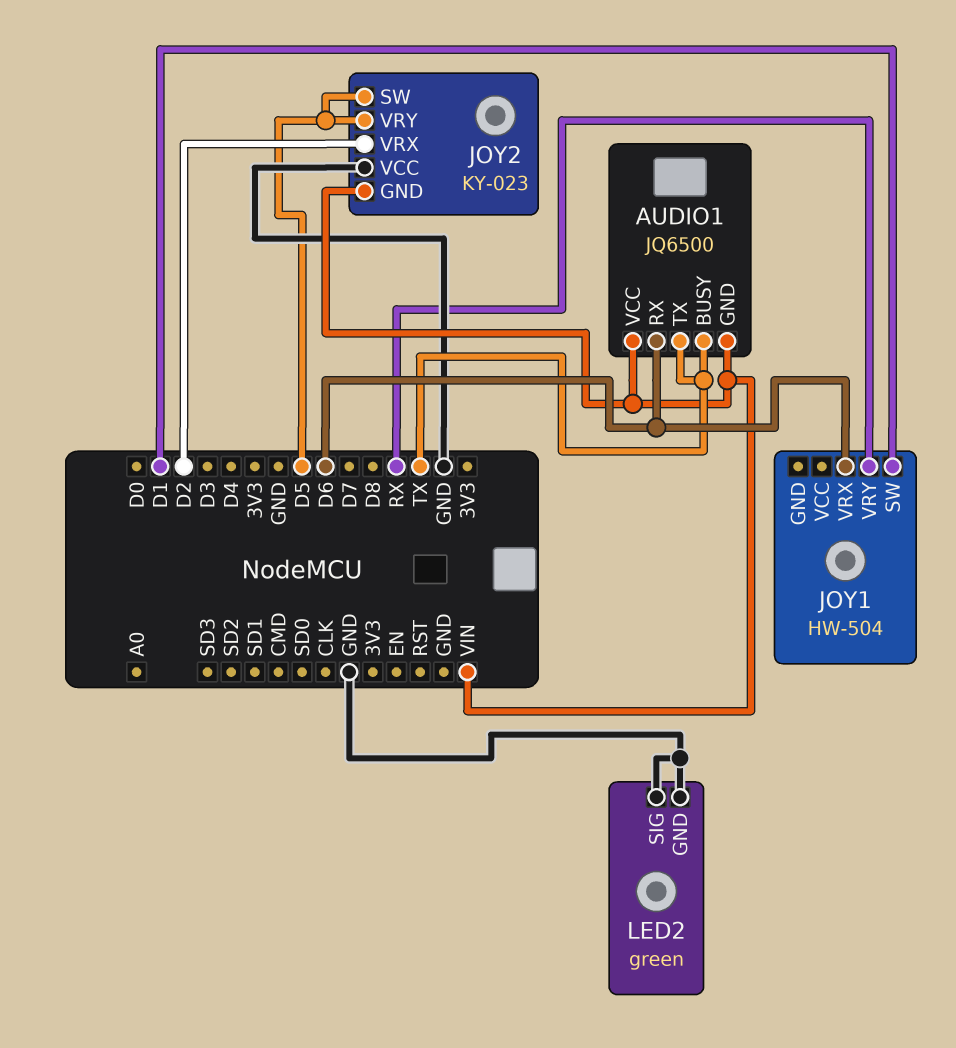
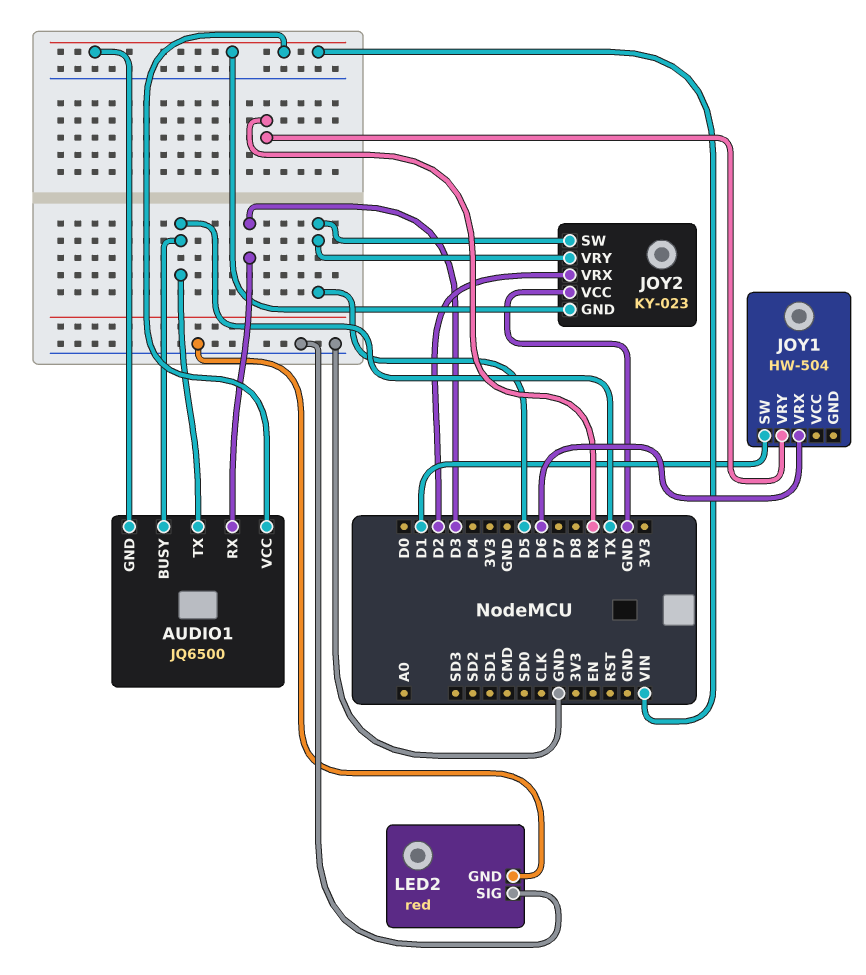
AUDIO1 pin RX: D6 -> D3
LED2: green -> red

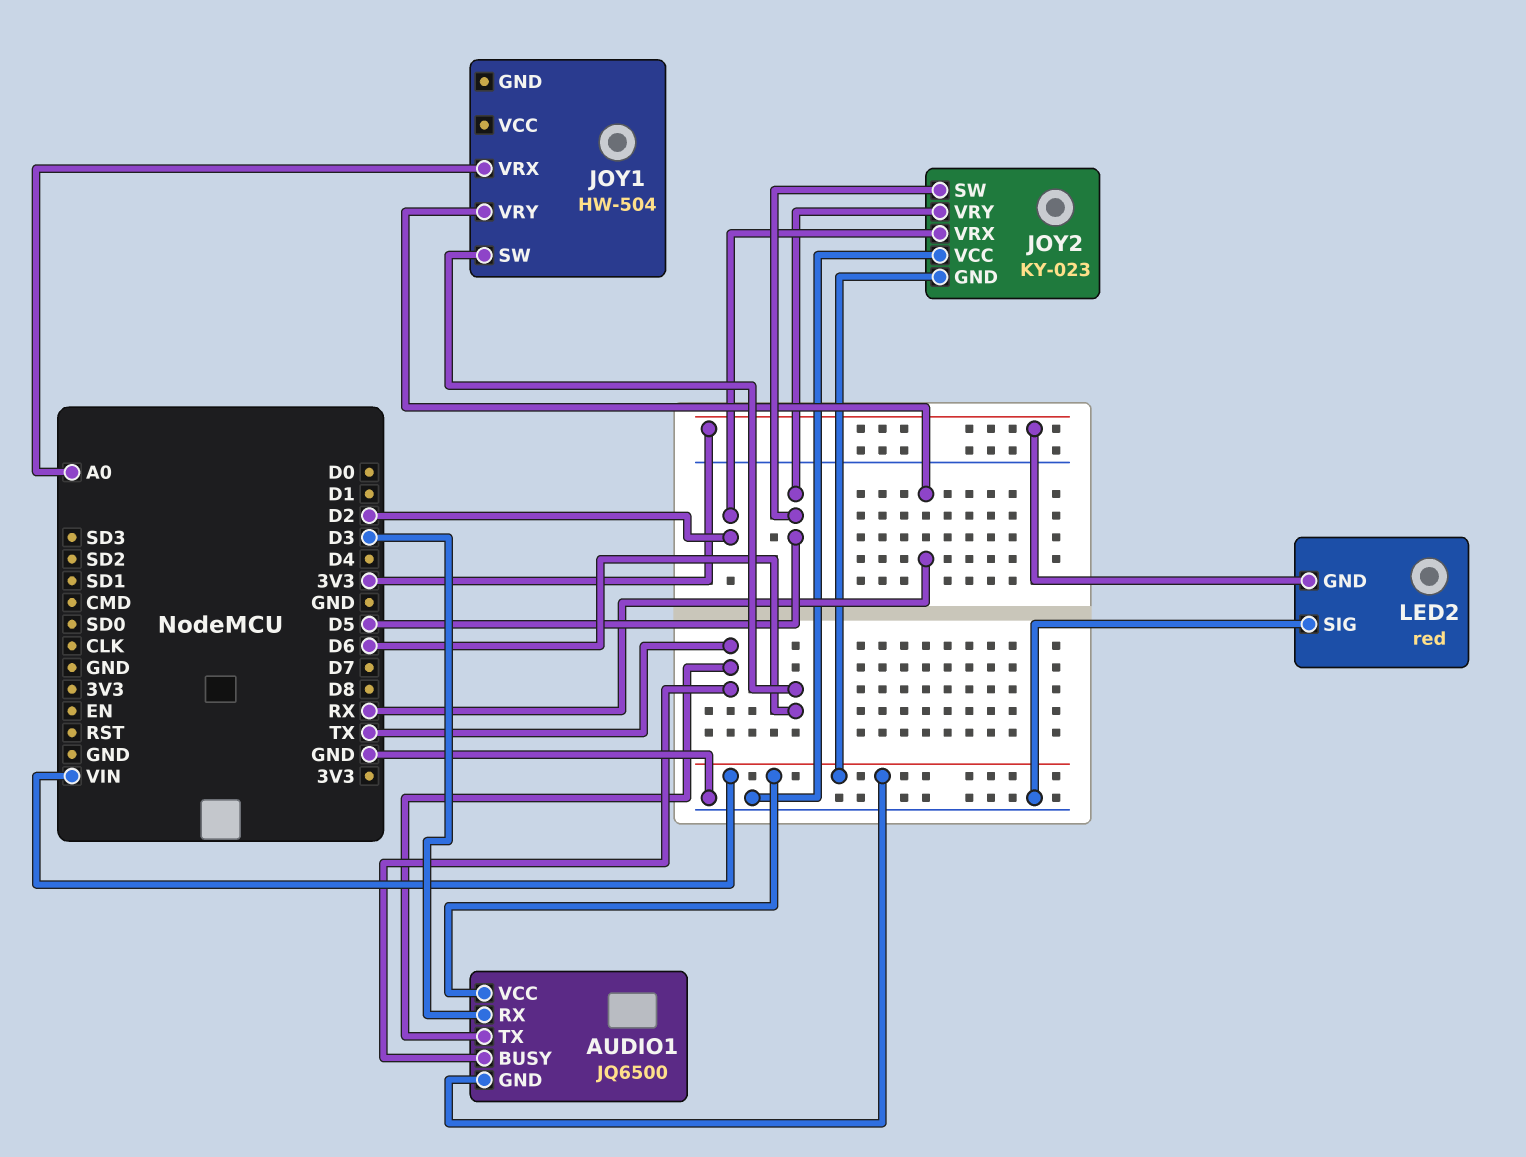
JOY1 pin SW: D1 -> D6
JOY1 pin VRX: D6 -> A0
LED2 pin GND: GND -> 3V3

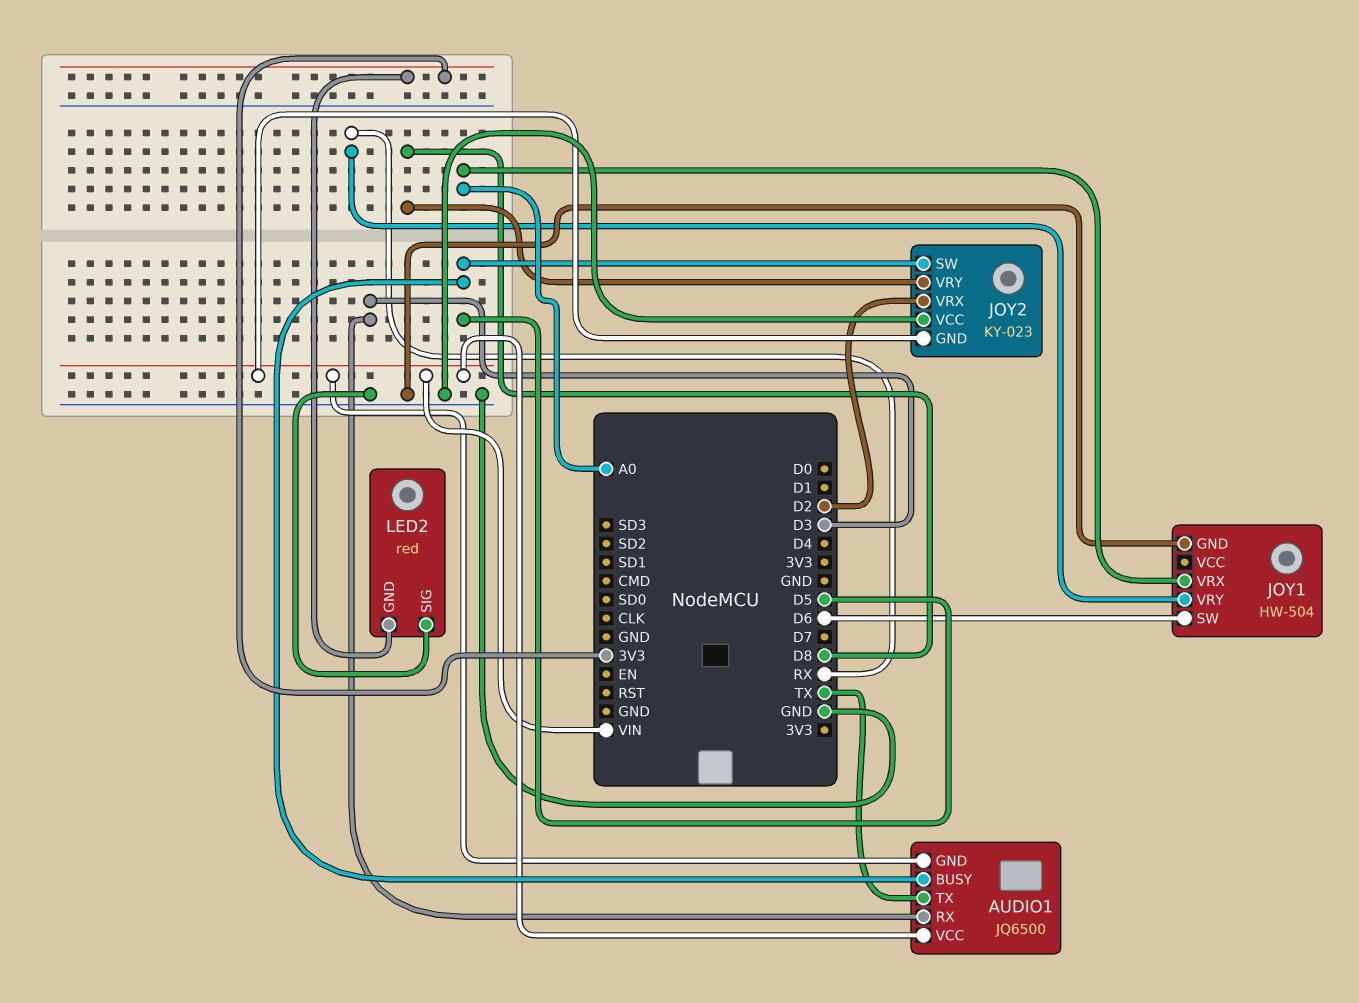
AUDIO1 pin BUSY: TX -> D5
JOY1 pin GND: none -> GND
JOY2 pin VRY: D5 -> D8

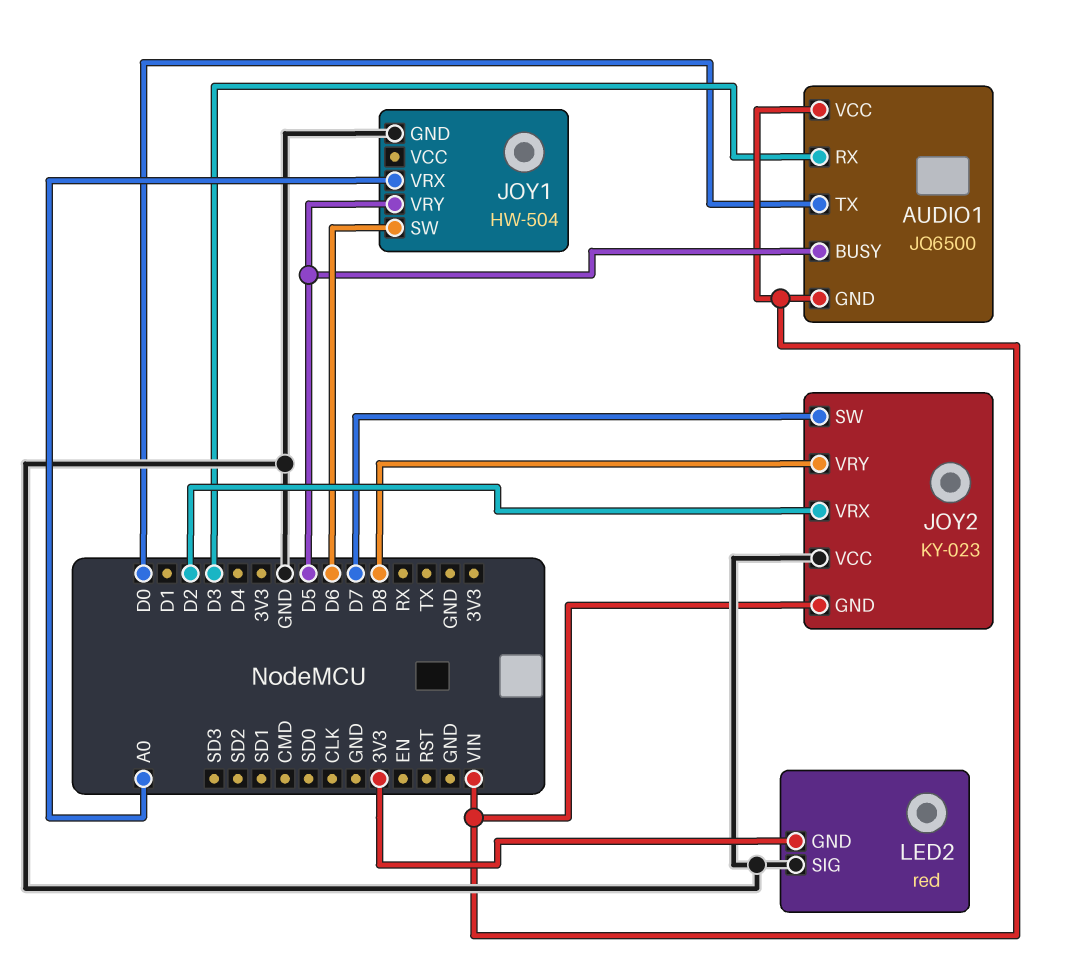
AUDIO1 pin TX: TX -> D0
JOY1 pin VRY: RX -> D5
JOY2 pin SW: D5 -> D7

